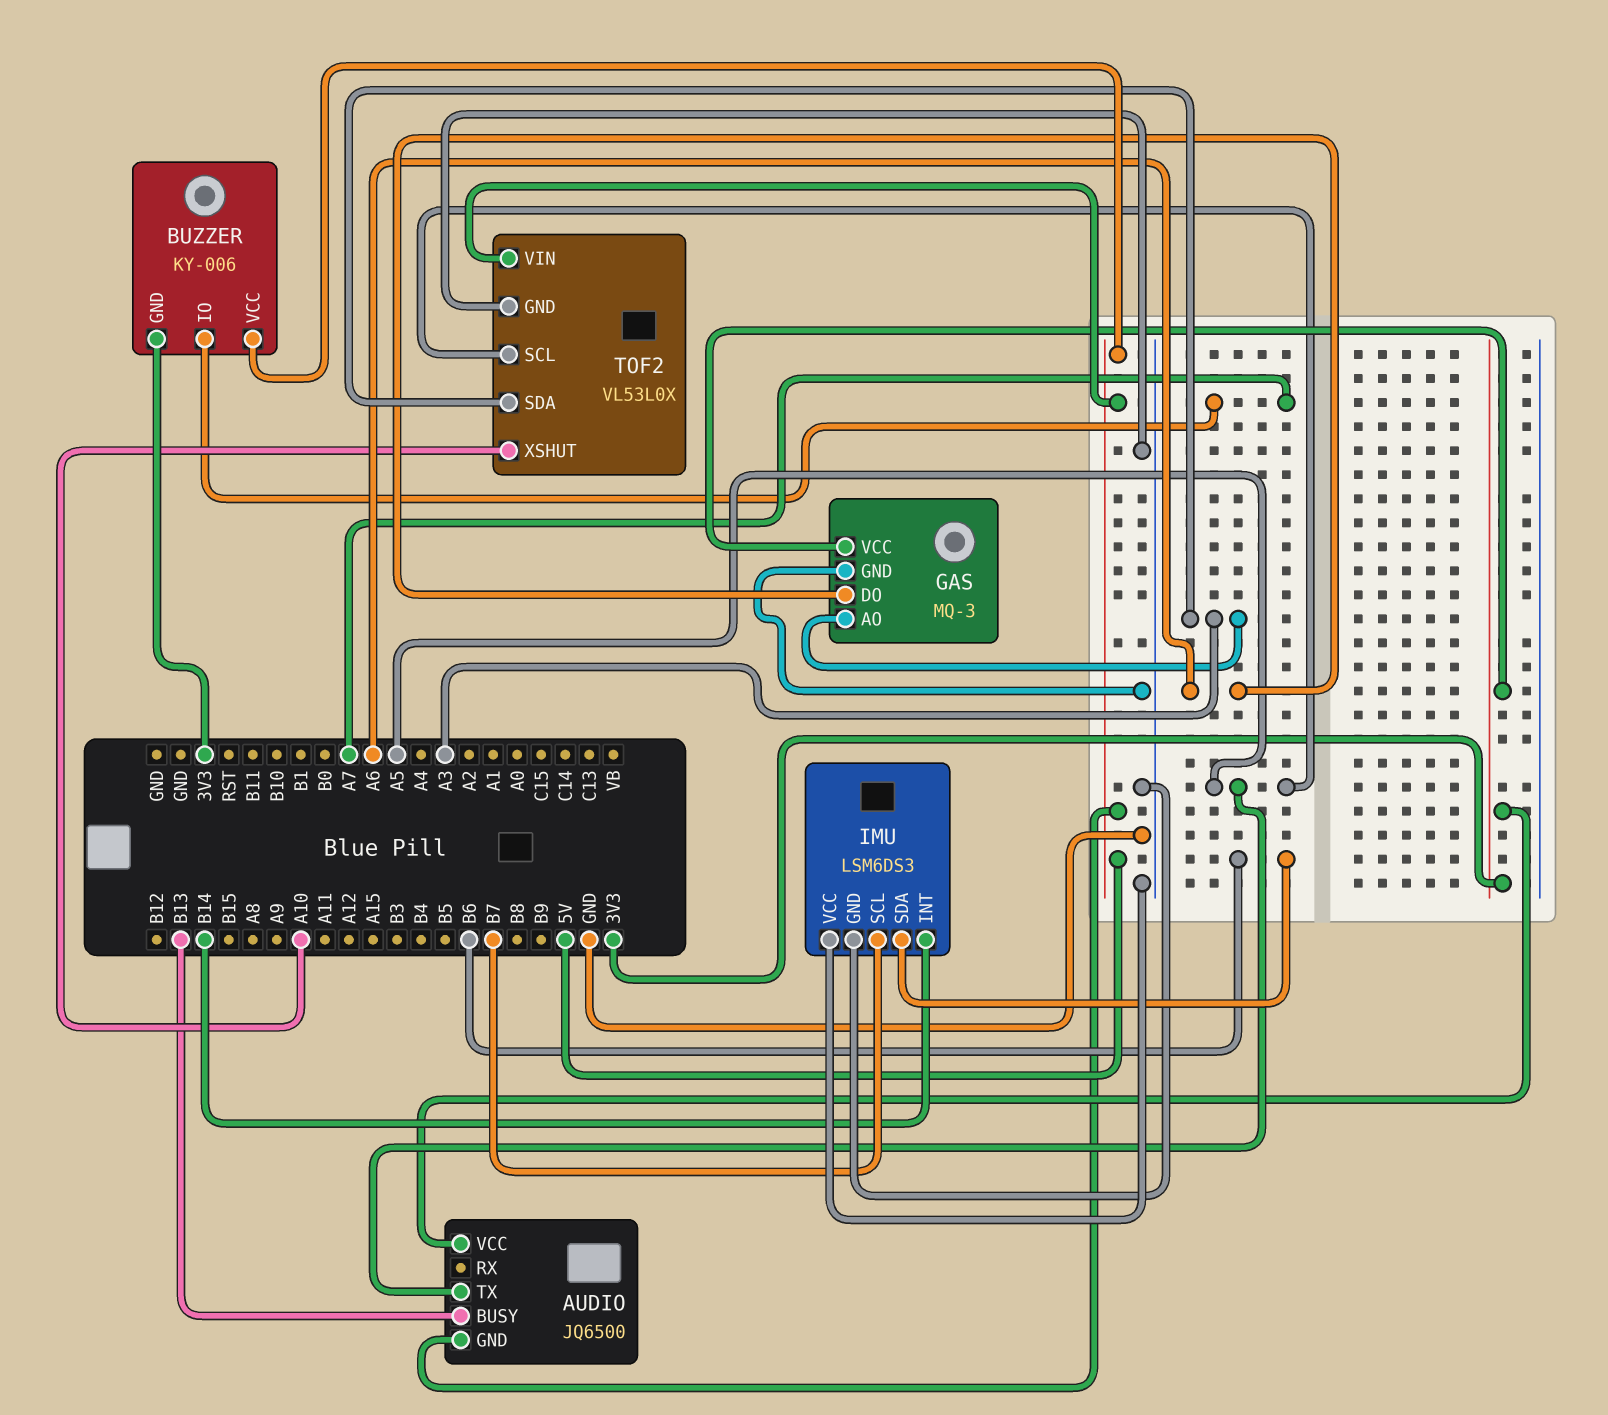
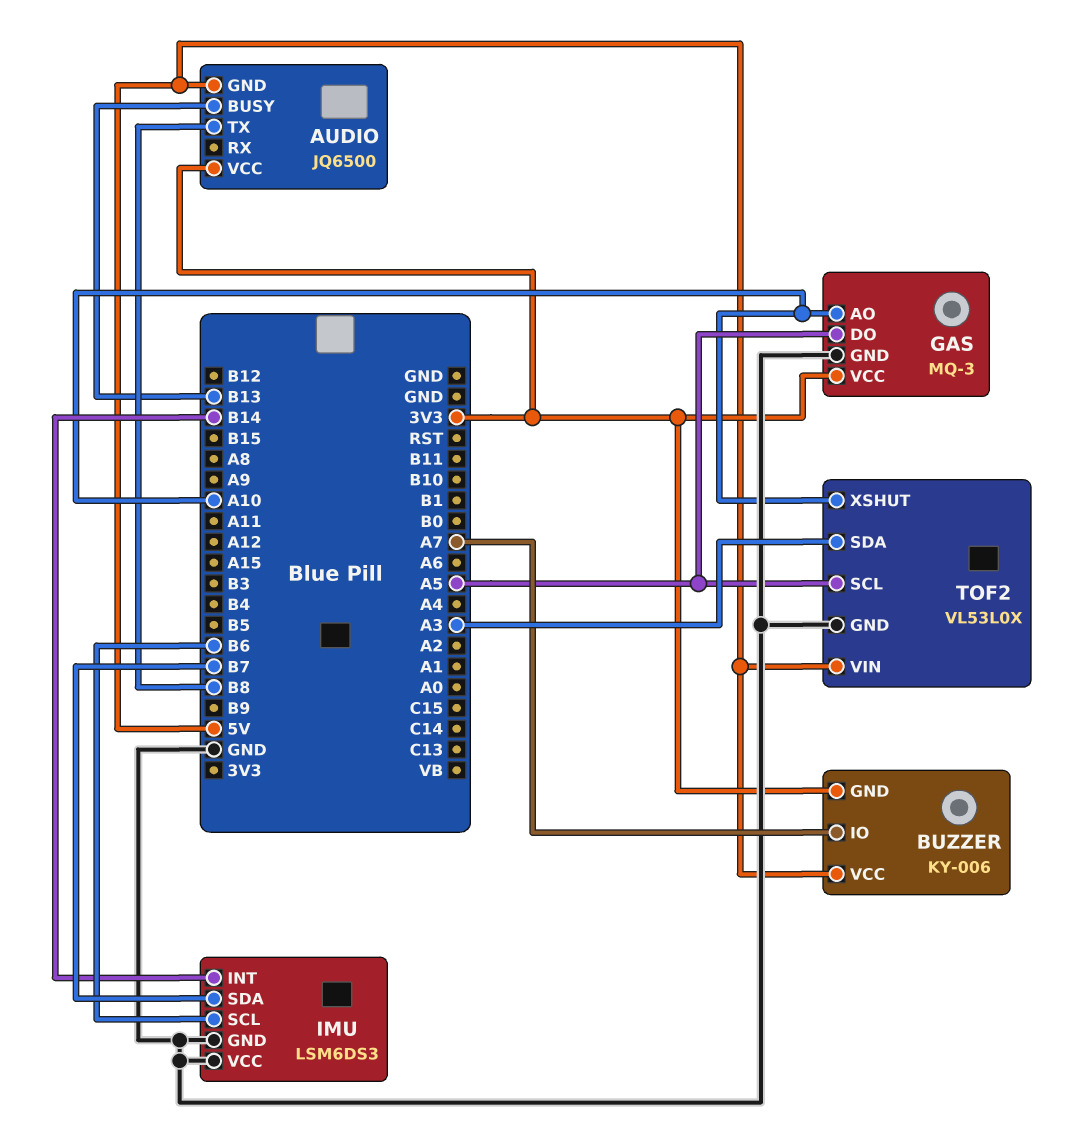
AUDIO pin TX: A5 -> B8
GAS pin AO: A3 -> A10
GAS pin DO: A6 -> A5
IMU pin SCL: B7 -> B6
IMU pin SDA: B6 -> B7

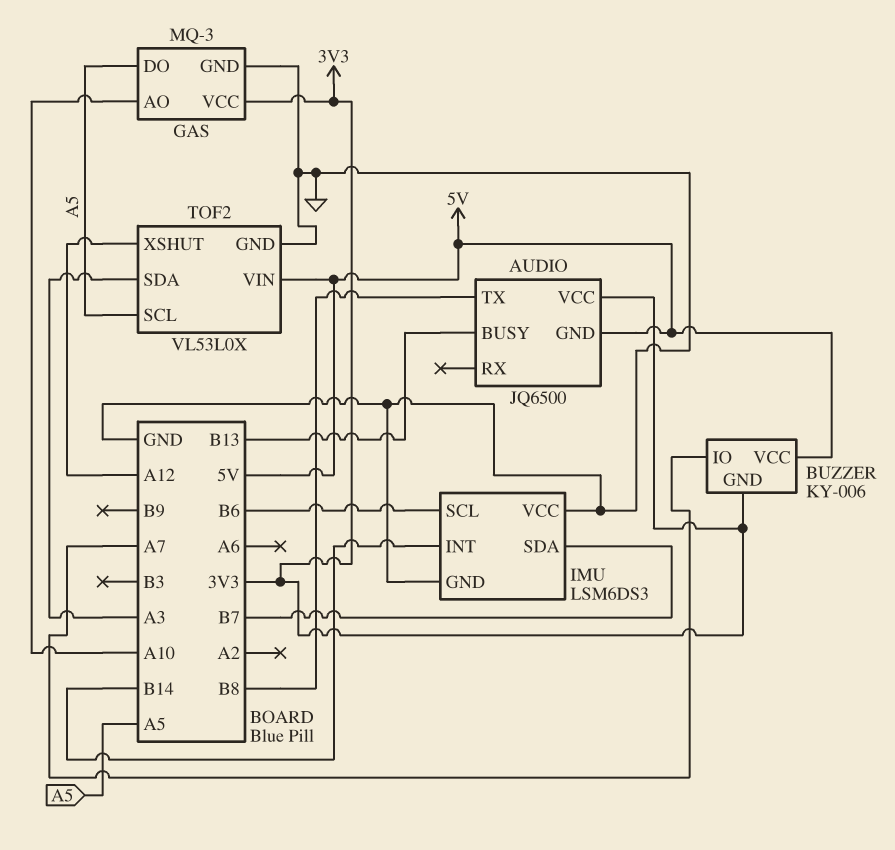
TOF2 pin XSHUT: A10 -> A12

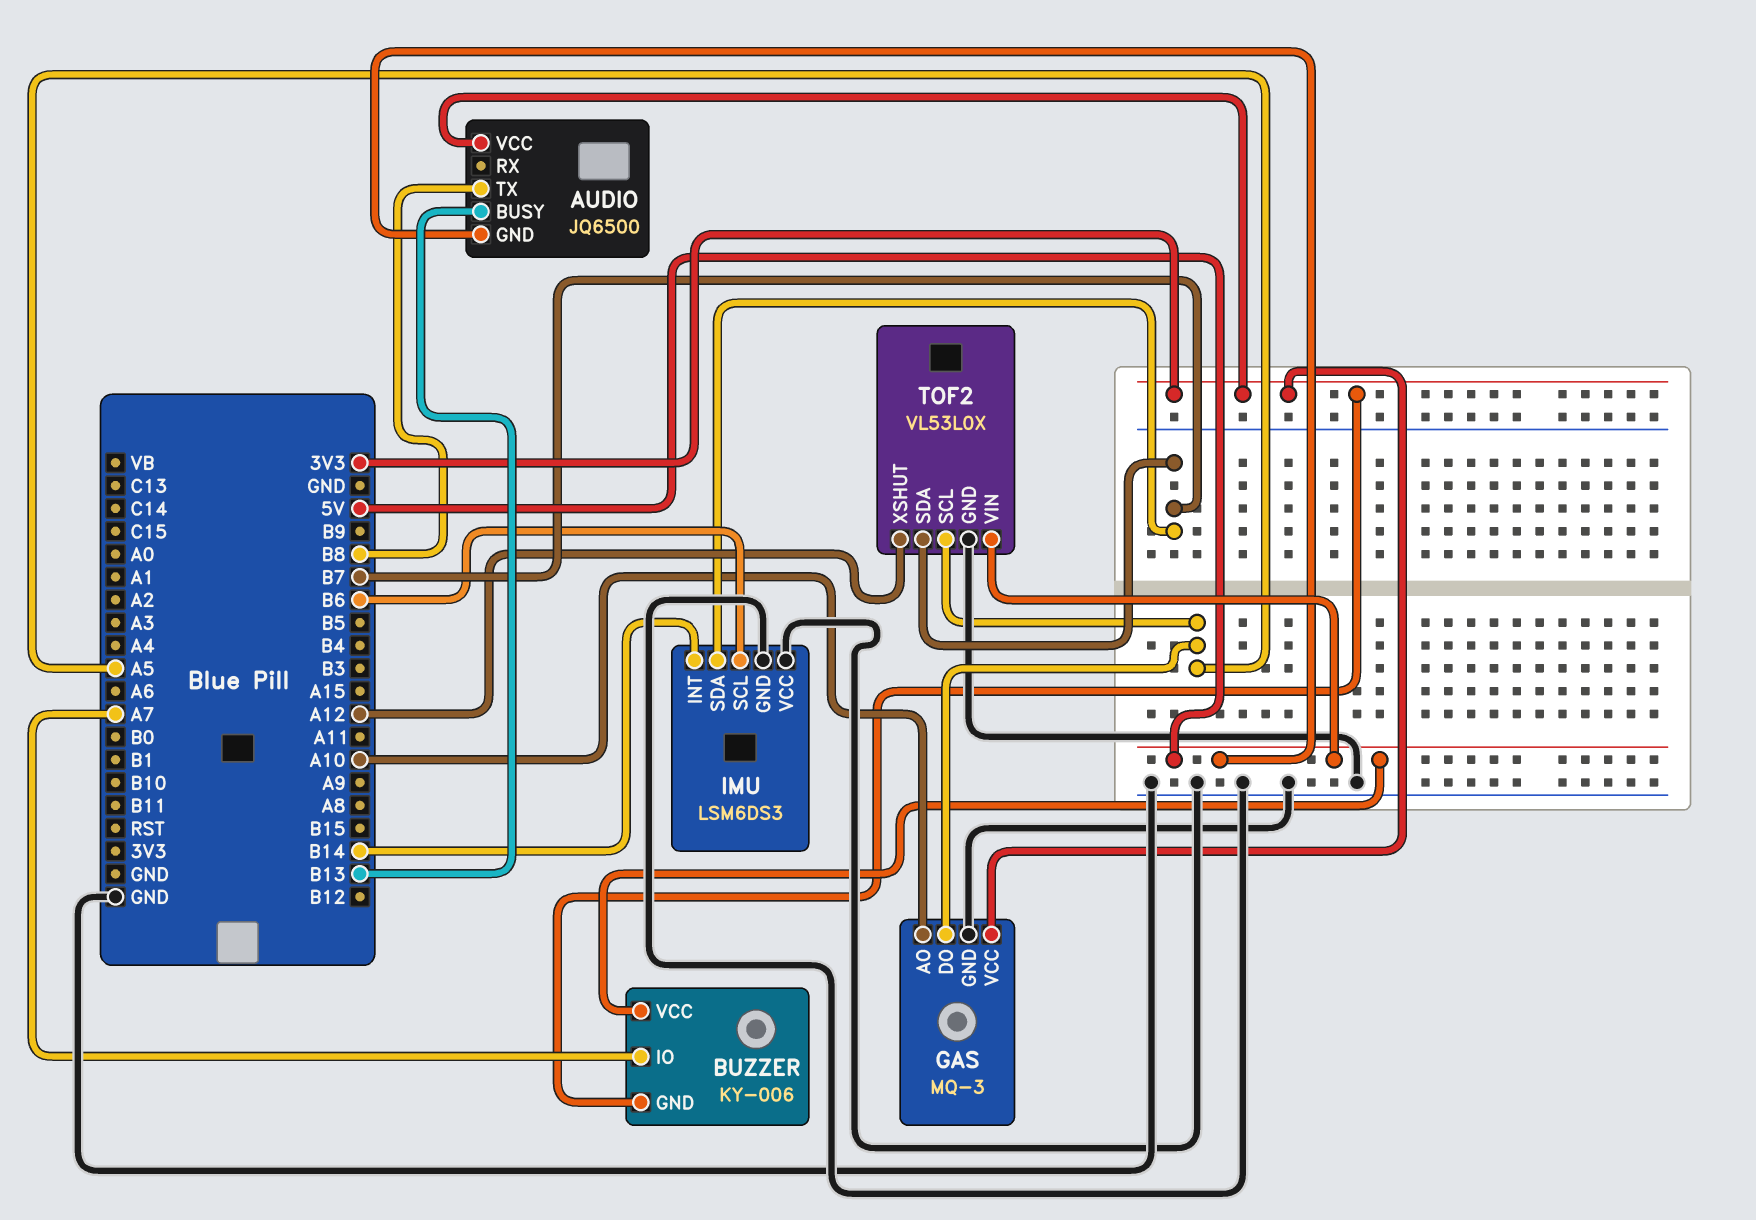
TOF2 pin SDA: A3 -> B7

